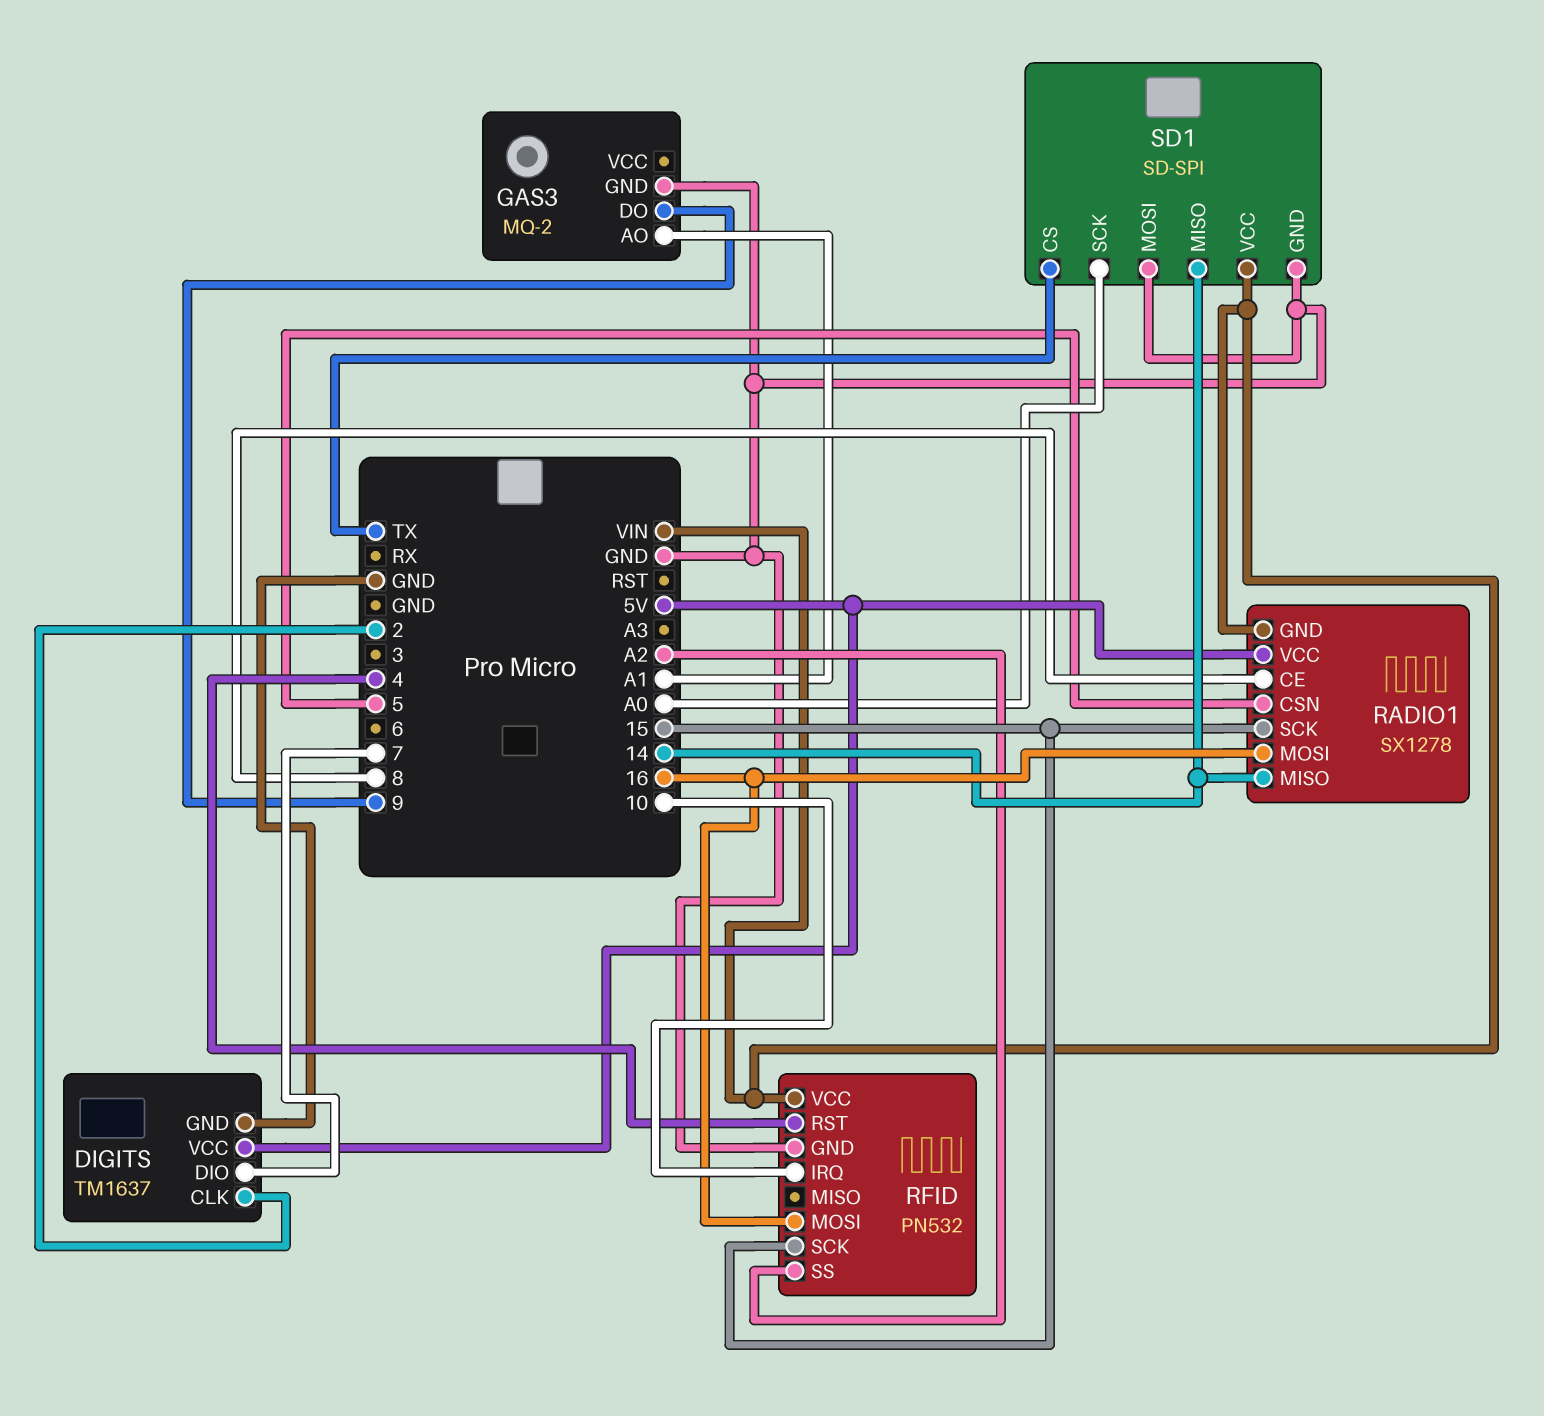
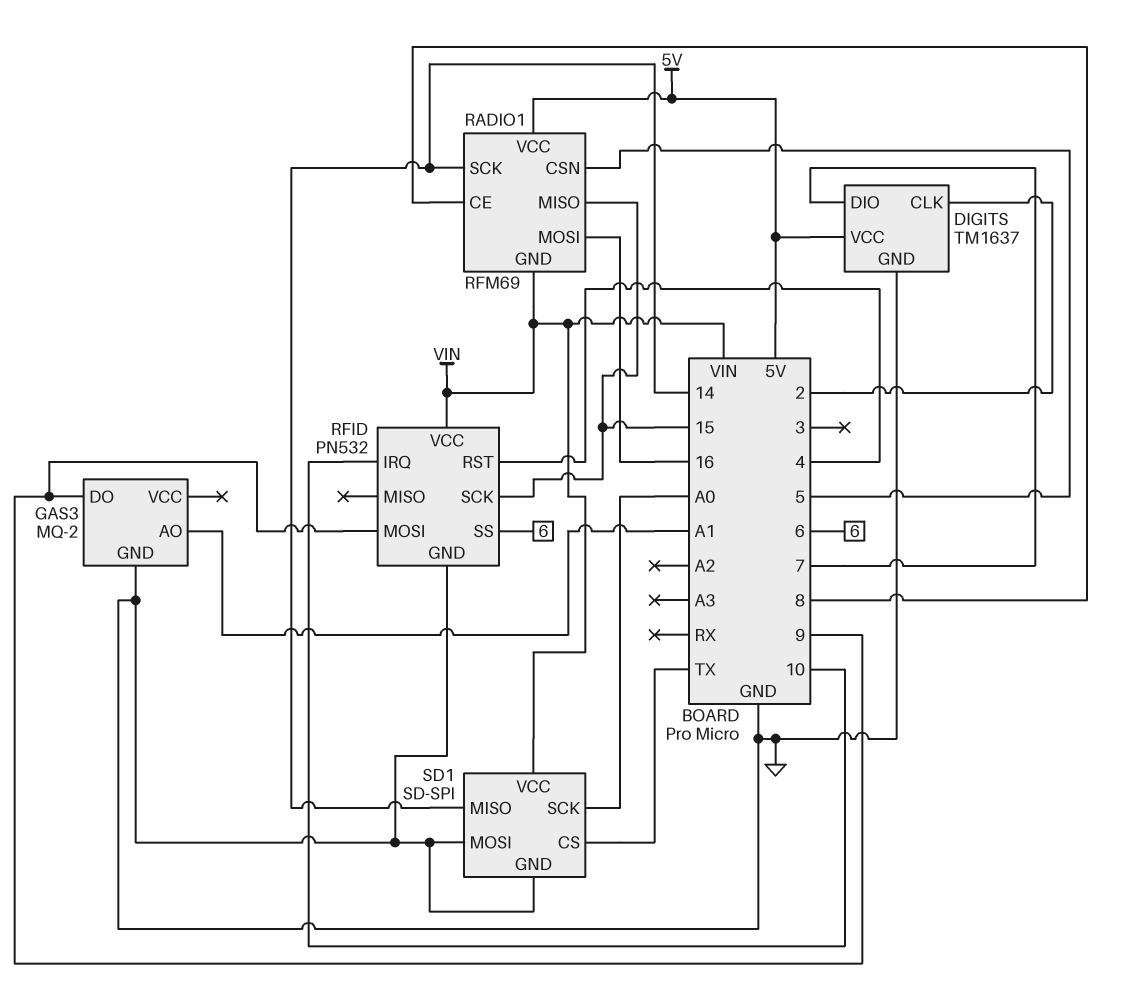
RADIO1: SX1278 -> RFM69
RADIO1 pin MISO: 14 -> 15
RADIO1 pin SCK: 15 -> 14
RFID pin MOSI: 16 -> 9
RFID pin SS: A2 -> 6

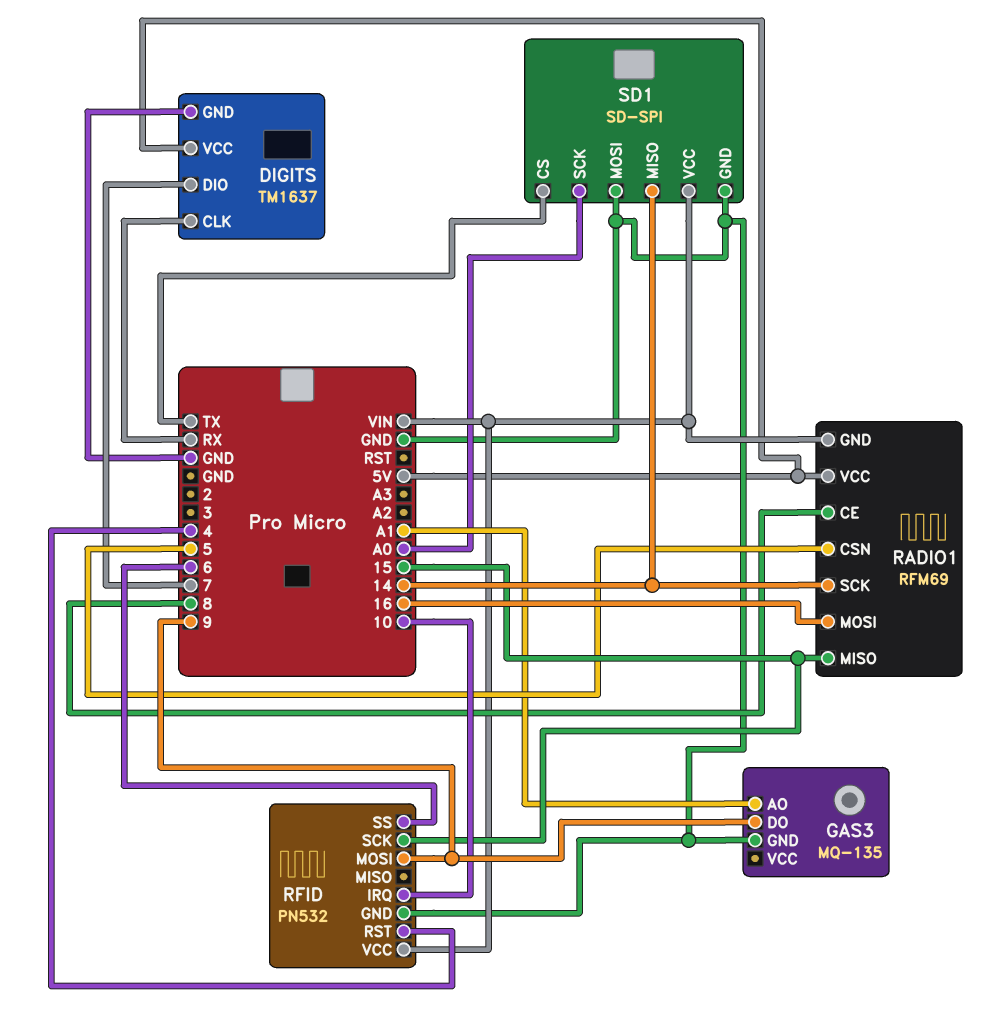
DIGITS pin CLK: 2 -> RX
GAS3: MQ-2 -> MQ-135

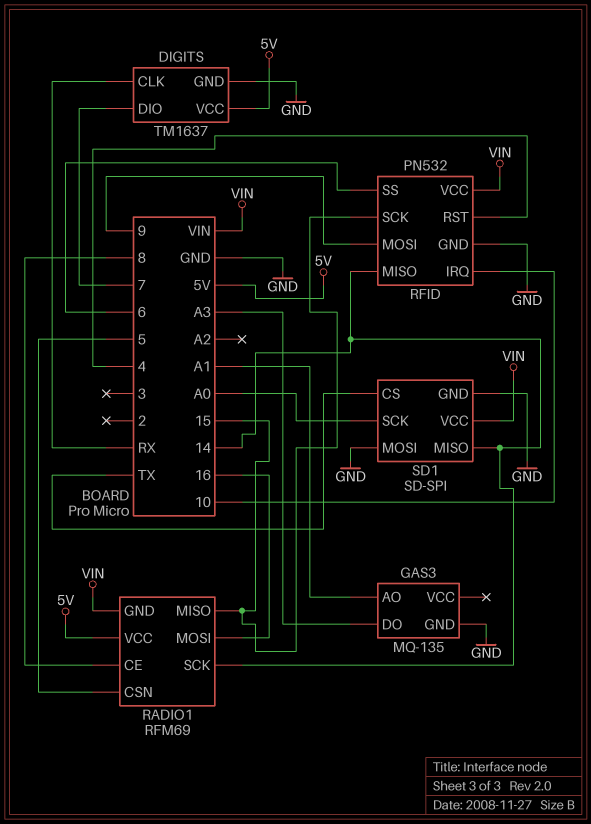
GAS3 pin DO: 9 -> A3
RFID pin MISO: none -> 14

